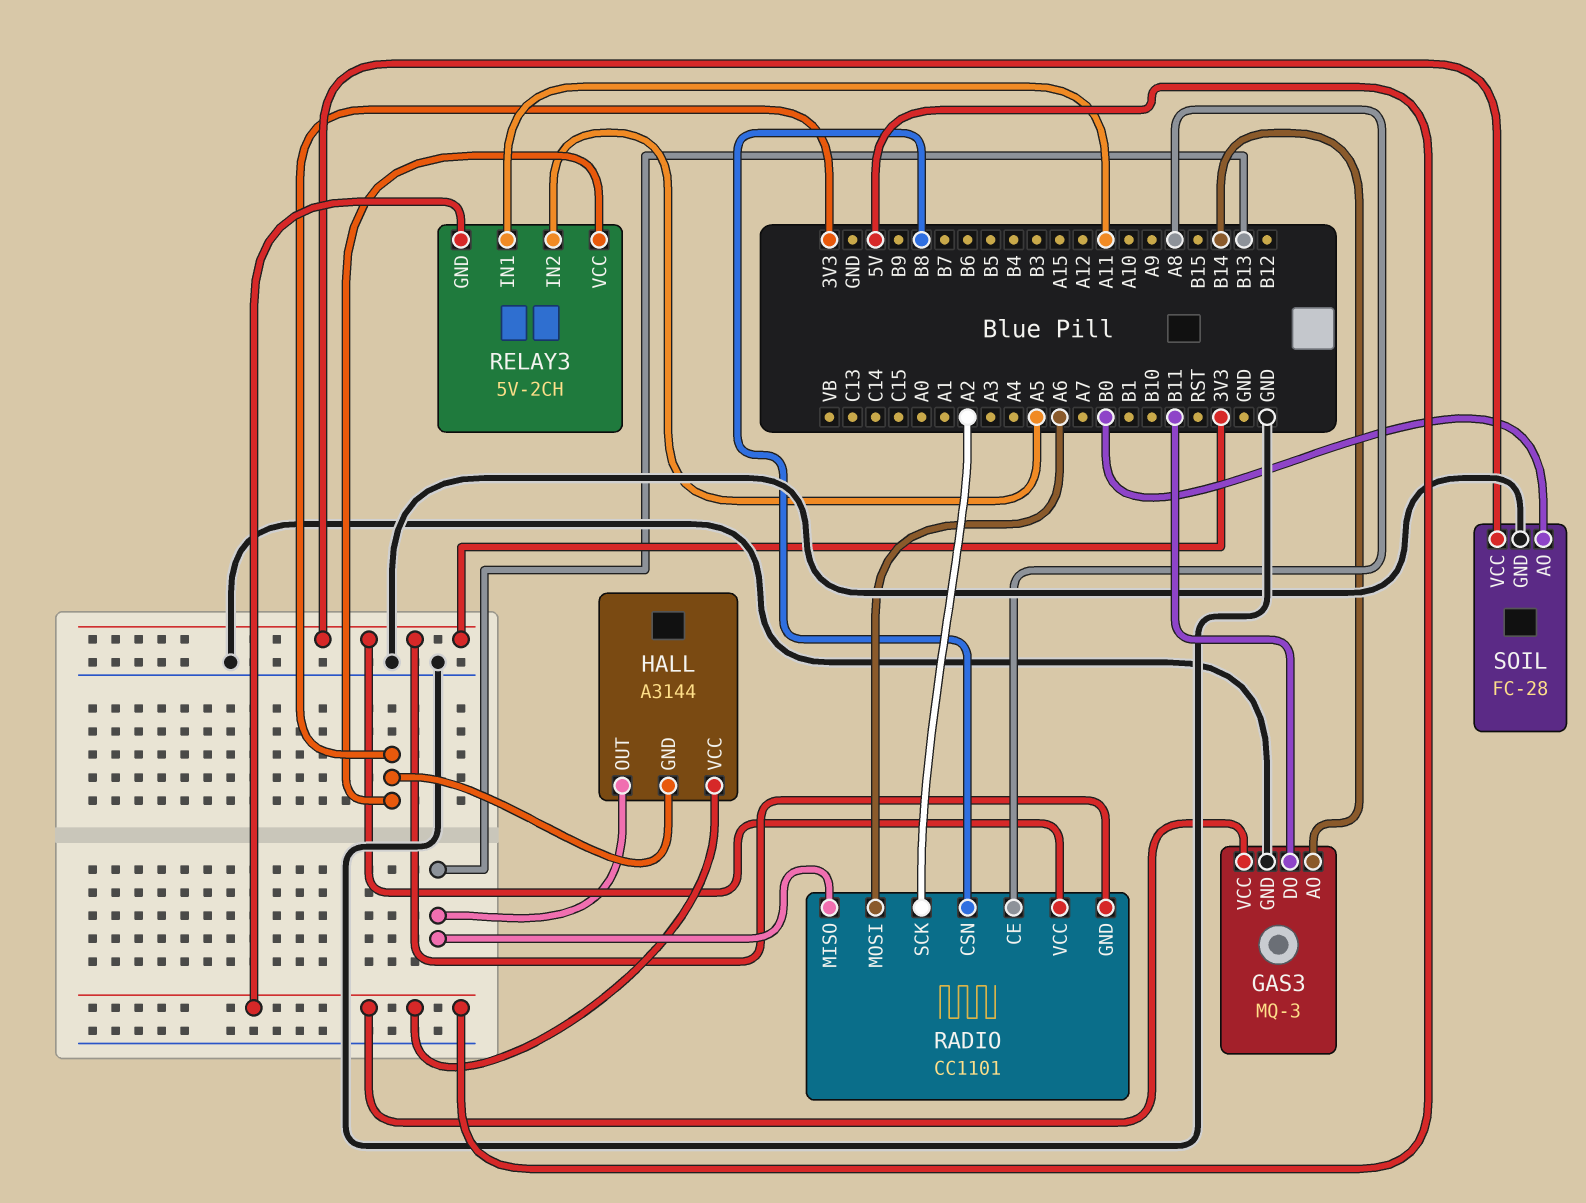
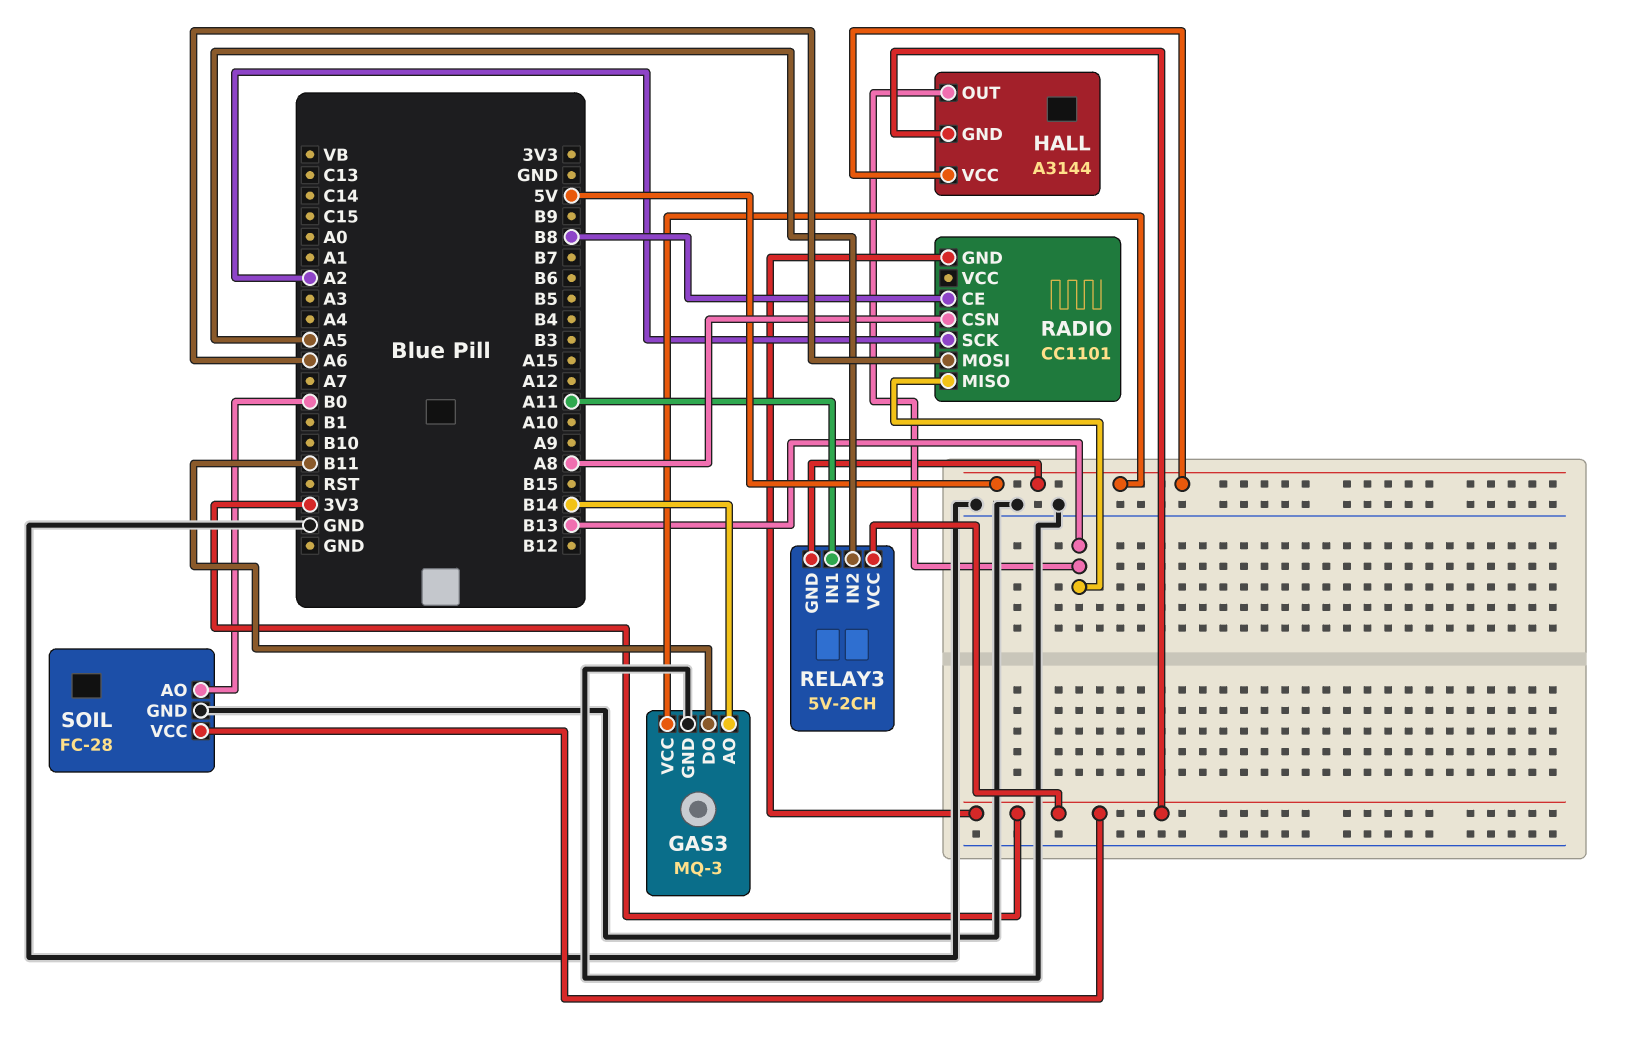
RADIO pin CE: A8 -> B8
RADIO pin CSN: B8 -> A8
RADIO pin VCC: 3V3 -> none

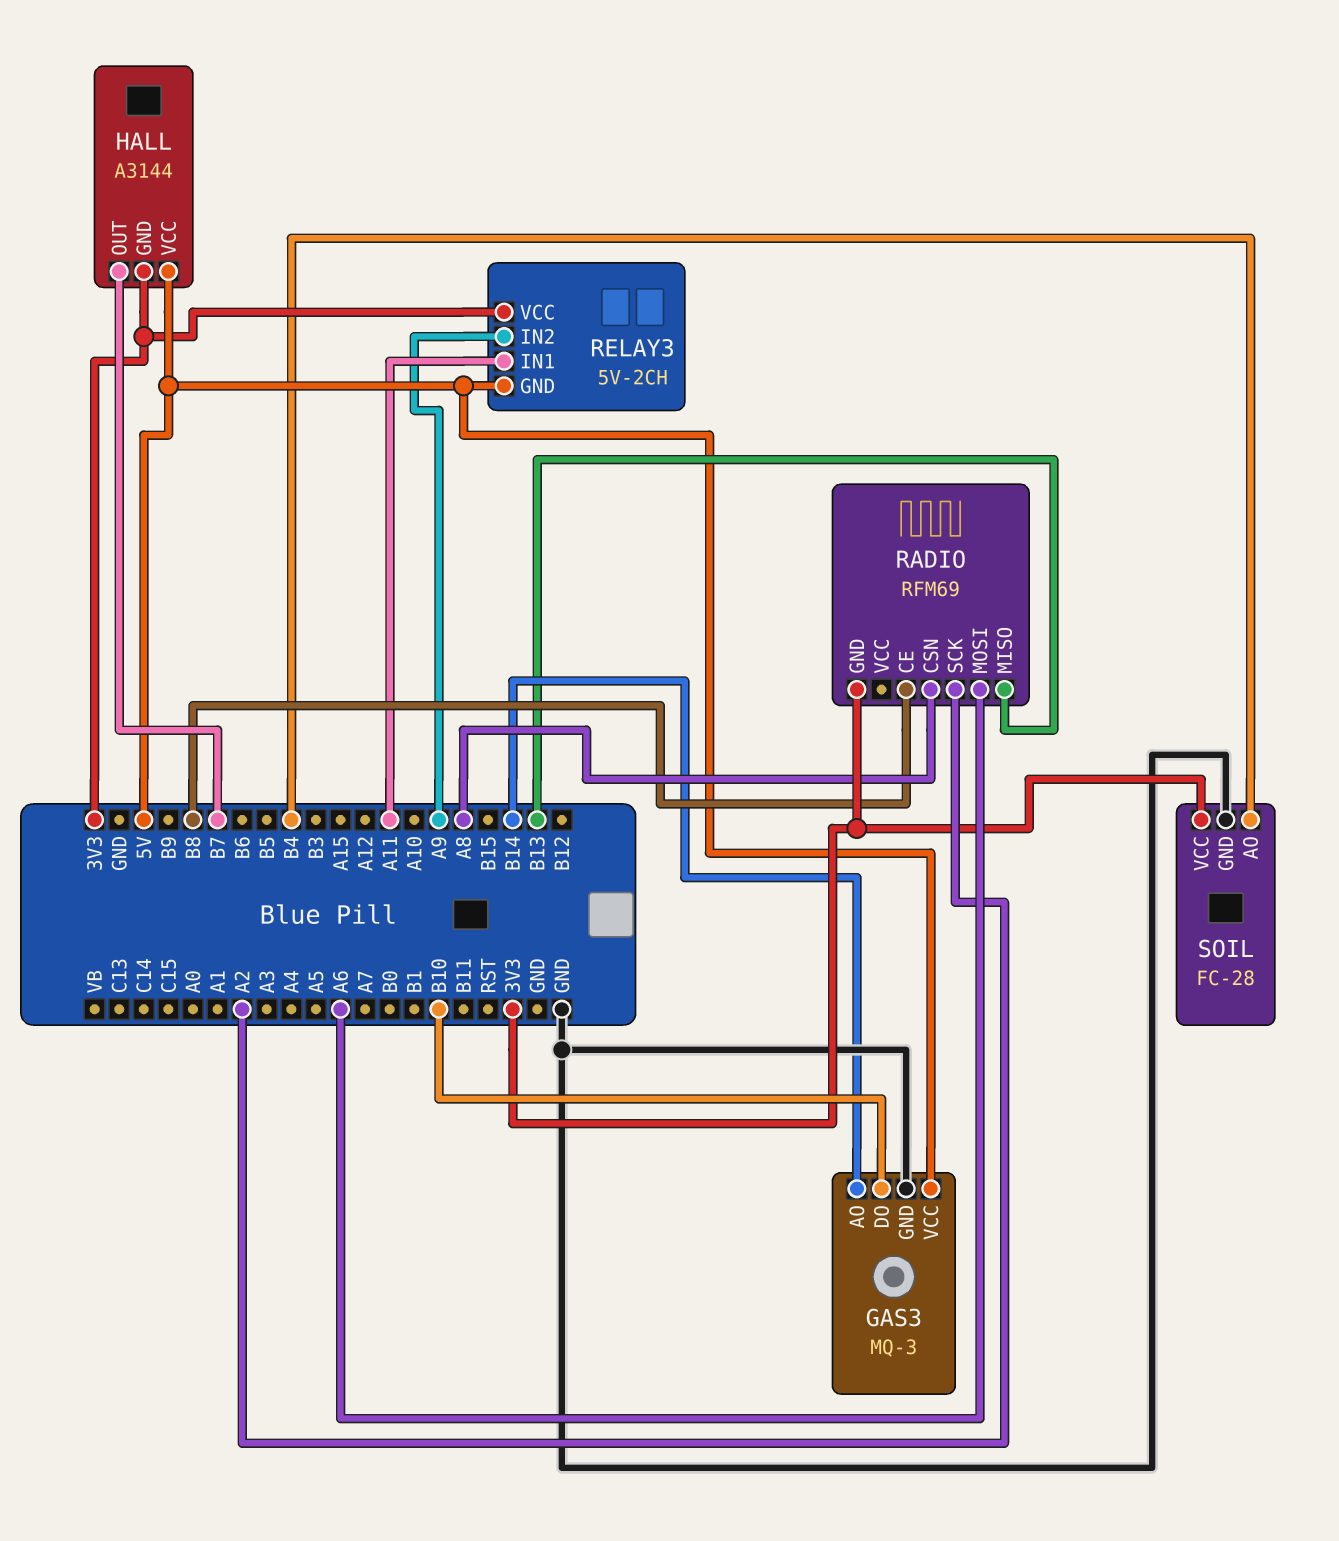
GAS3 pin DO: B11 -> B10
HALL pin OUT: B13 -> B7
RADIO: CC1101 -> RFM69
RELAY3 pin IN2: A5 -> A9
SOIL pin AO: B0 -> B4

